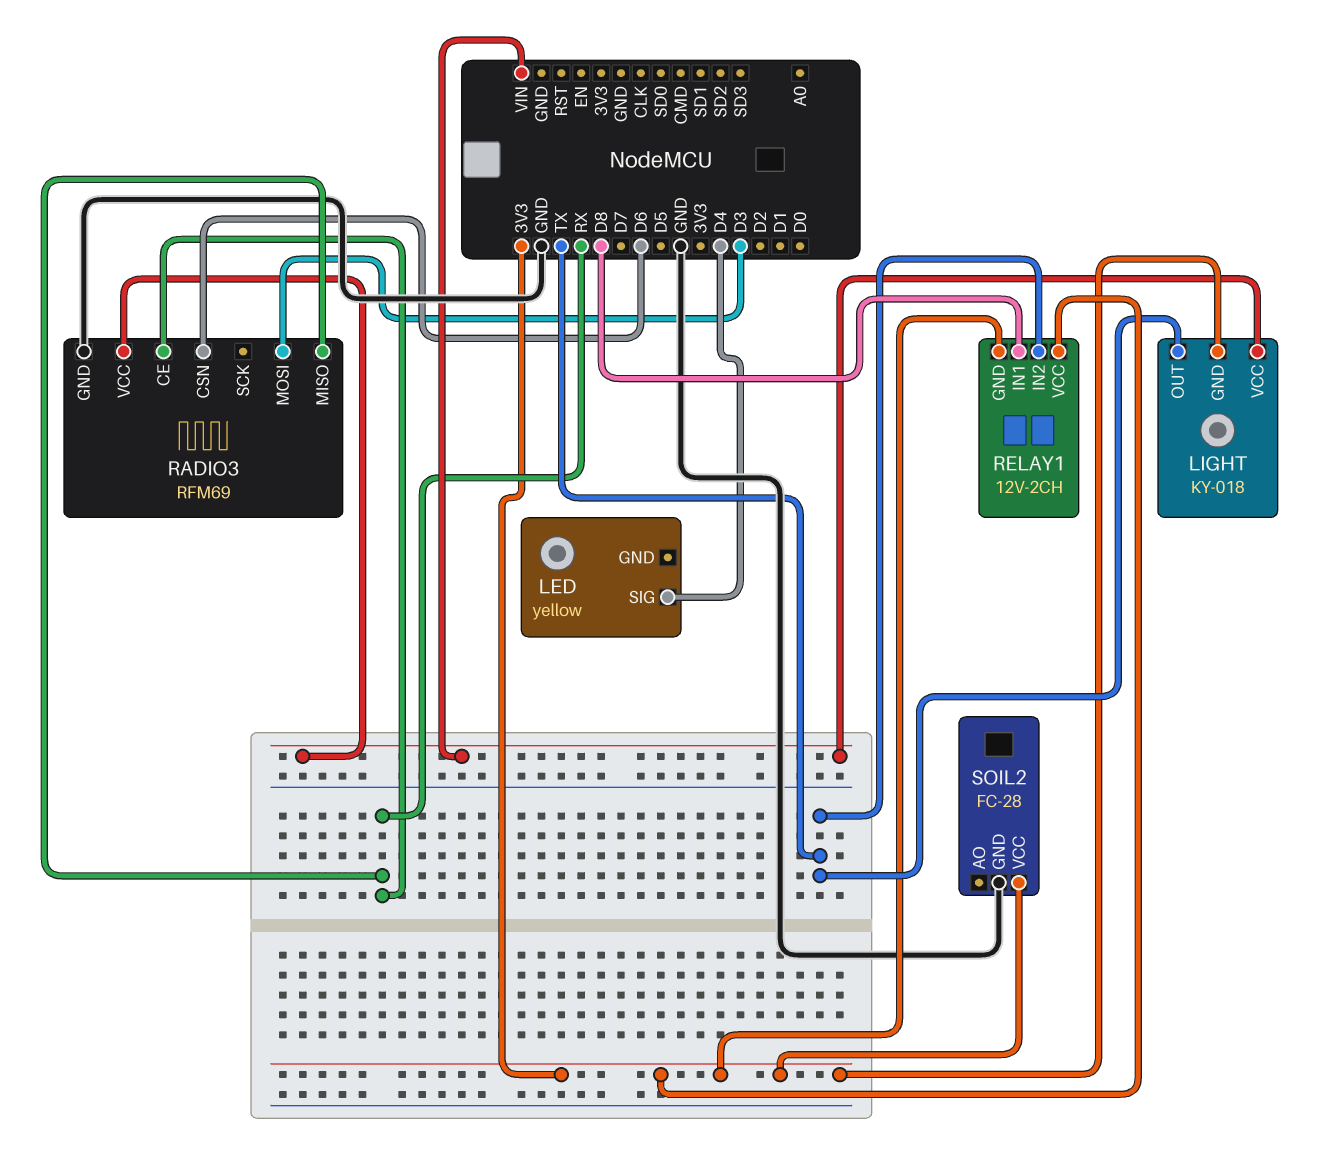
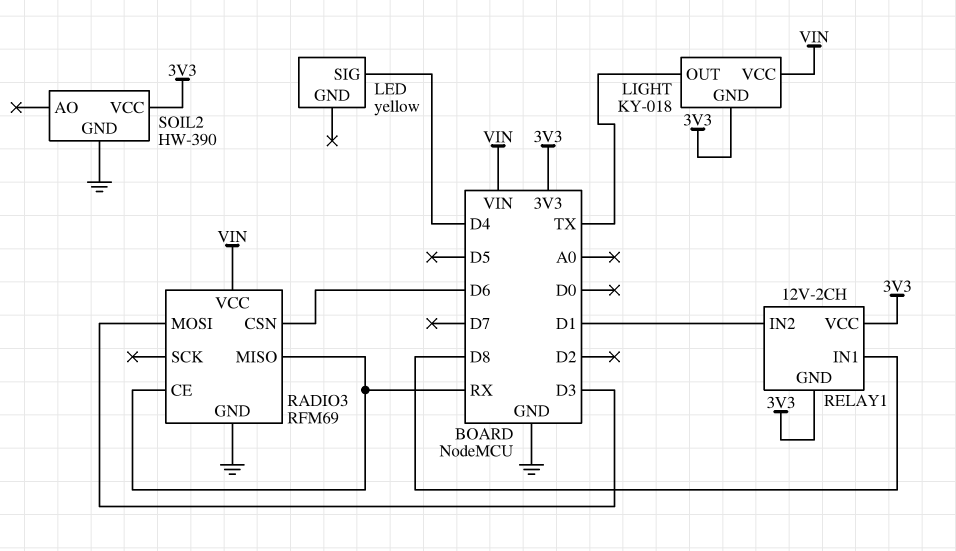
RELAY1 pin IN2: TX -> D1
SOIL2: FC-28 -> HW-390

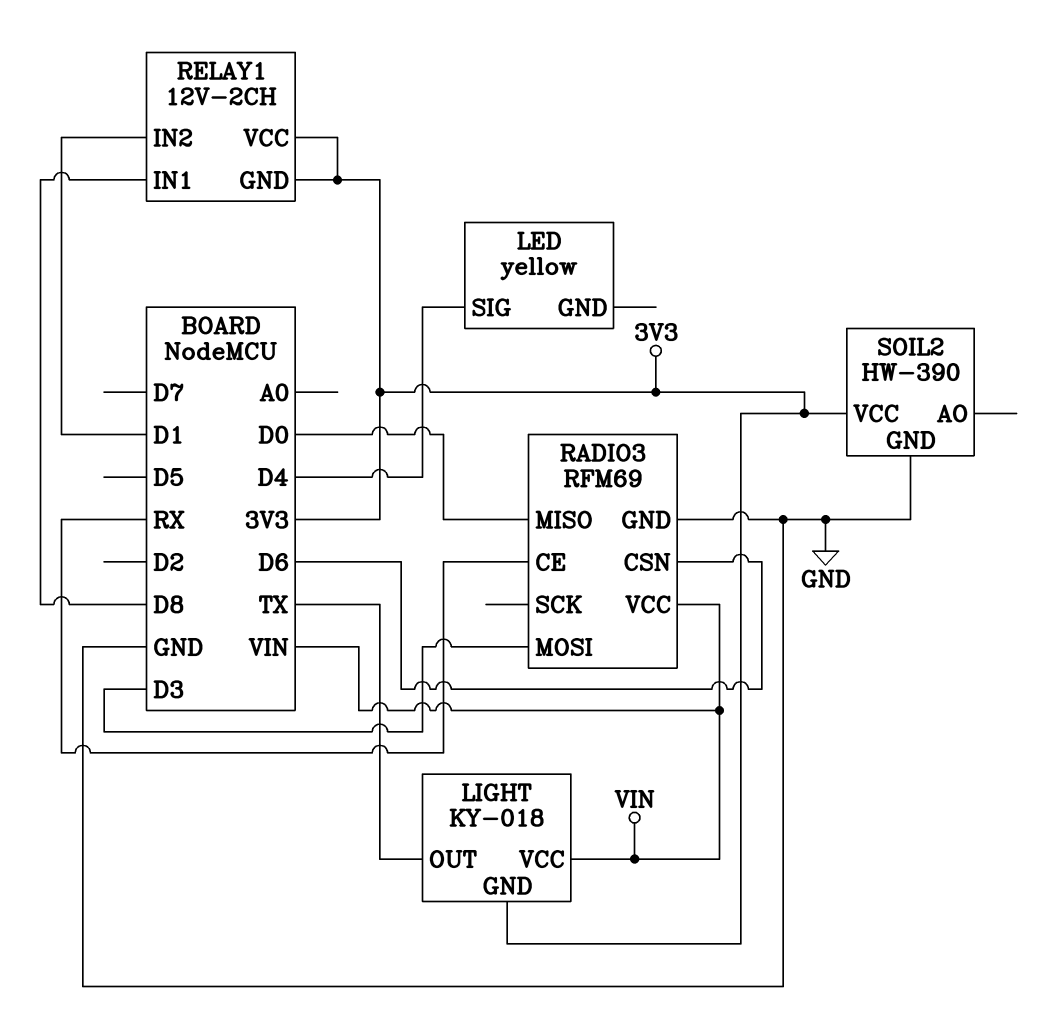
RADIO3 pin MISO: RX -> D0

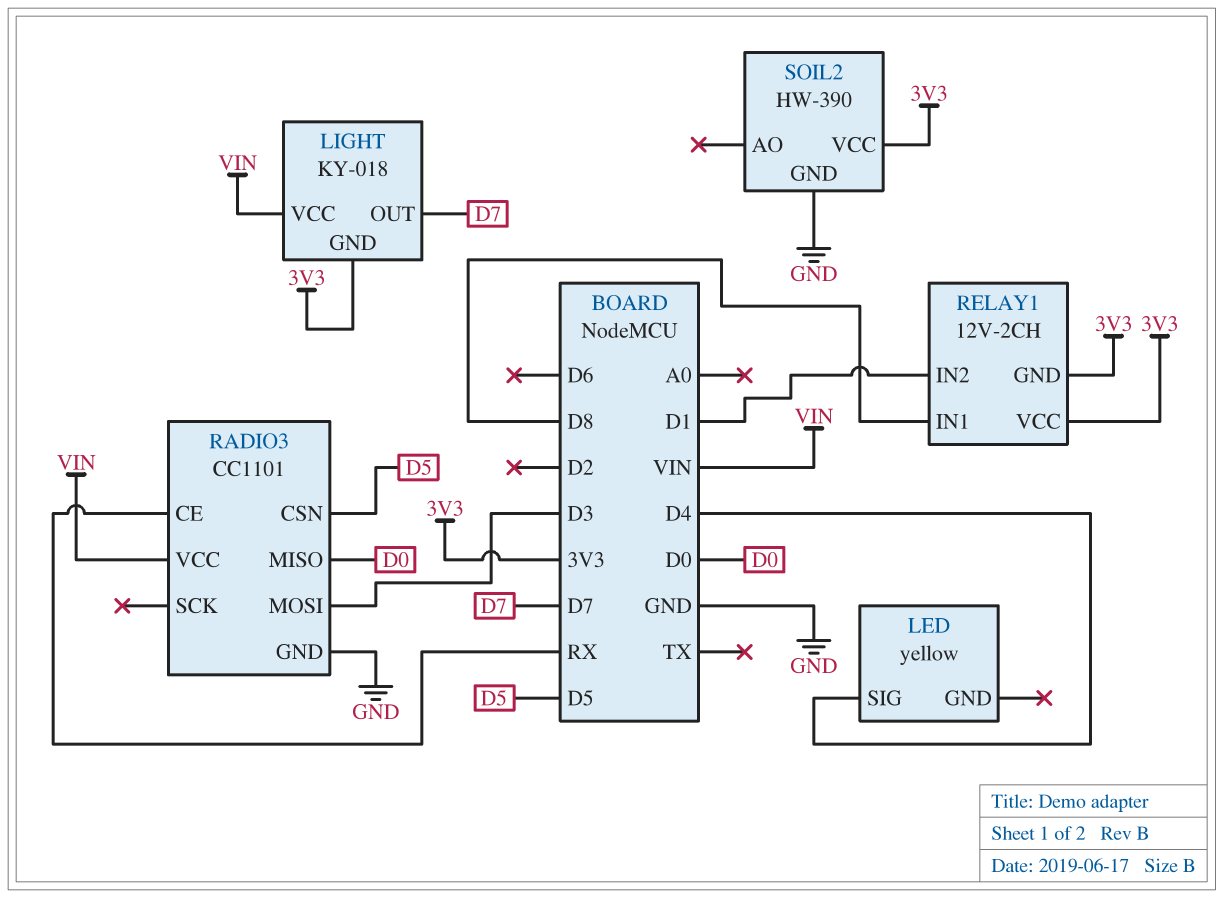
LIGHT pin OUT: TX -> D7
RADIO3: RFM69 -> CC1101
RADIO3 pin CSN: D6 -> D5

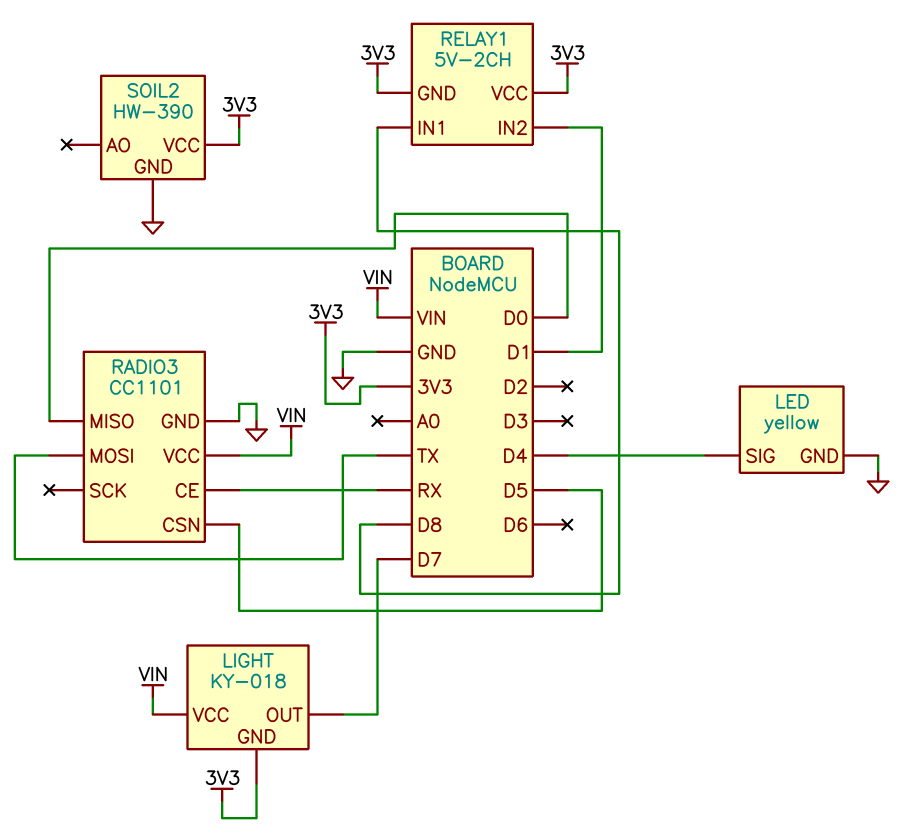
LED pin GND: none -> GND
RADIO3 pin MOSI: D3 -> TX
RELAY1: 12V-2CH -> 5V-2CH

